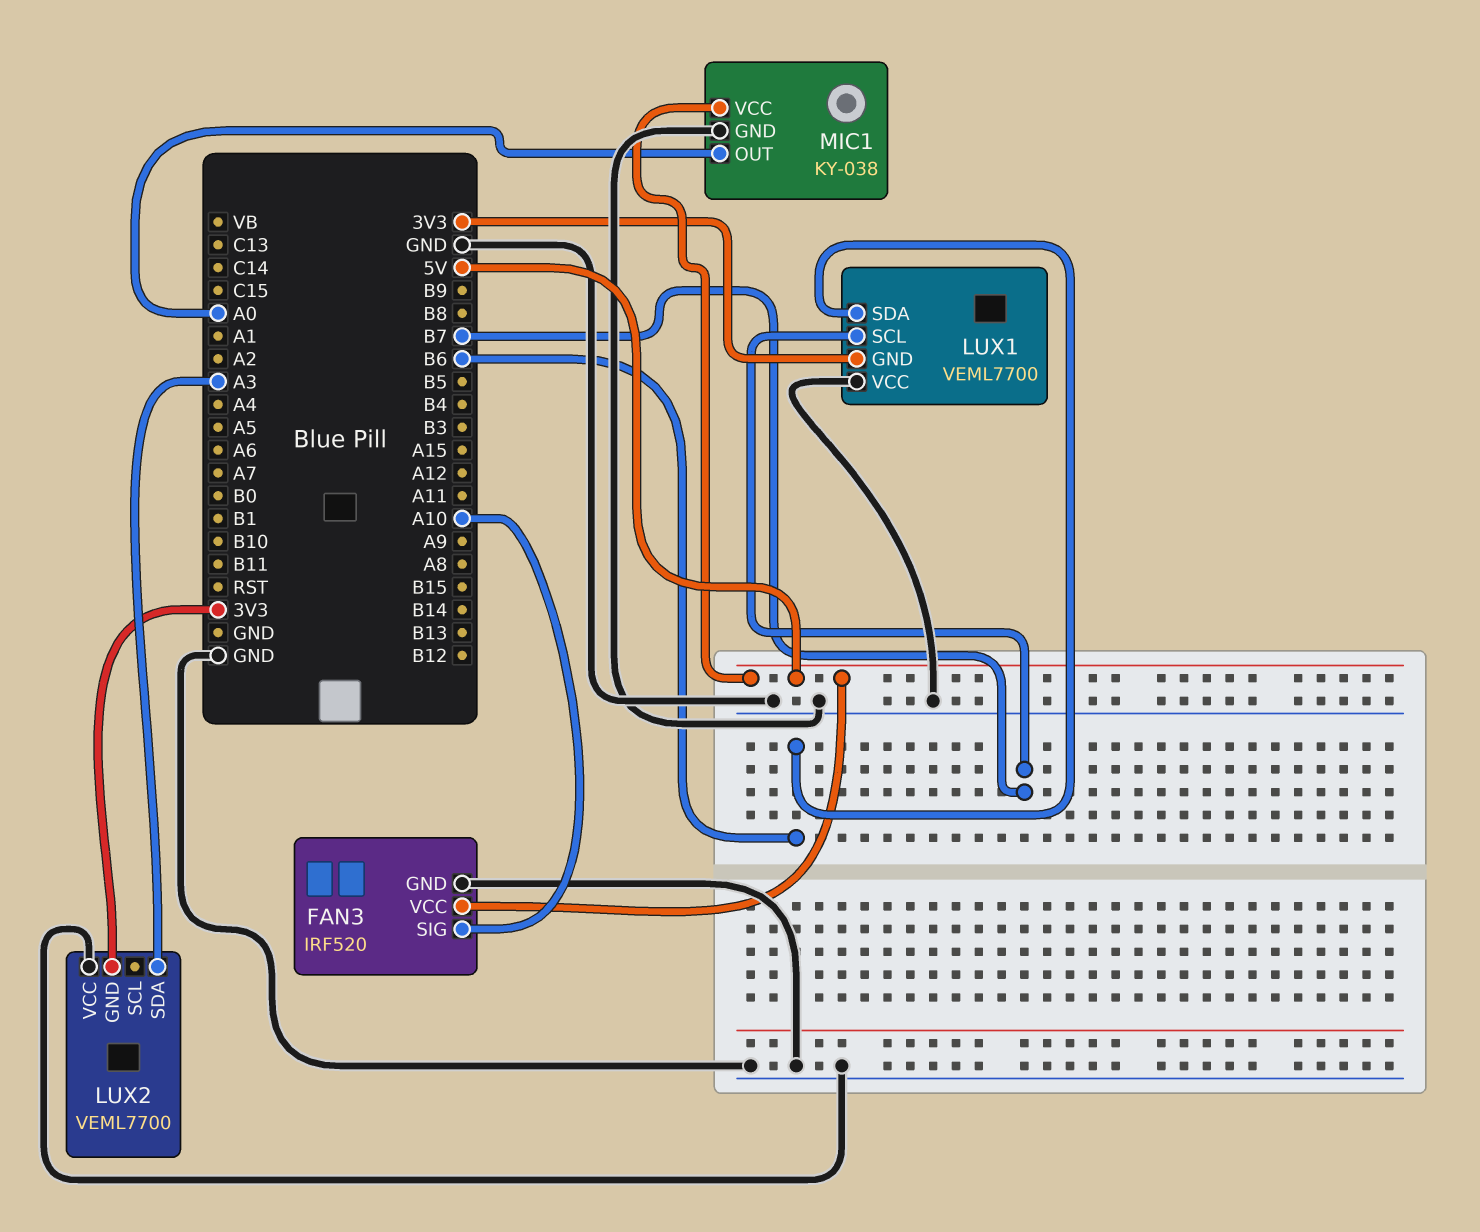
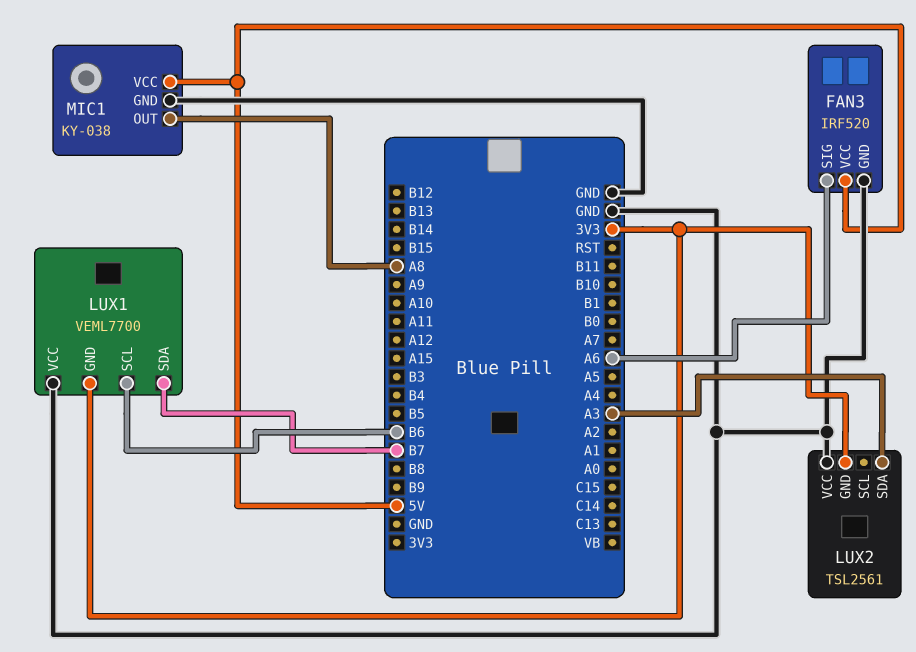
FAN3 pin SIG: A10 -> A6
LUX1 pin SCL: B7 -> B6
LUX1 pin SDA: B6 -> B7
LUX2: VEML7700 -> TSL2561
MIC1 pin OUT: A0 -> A8

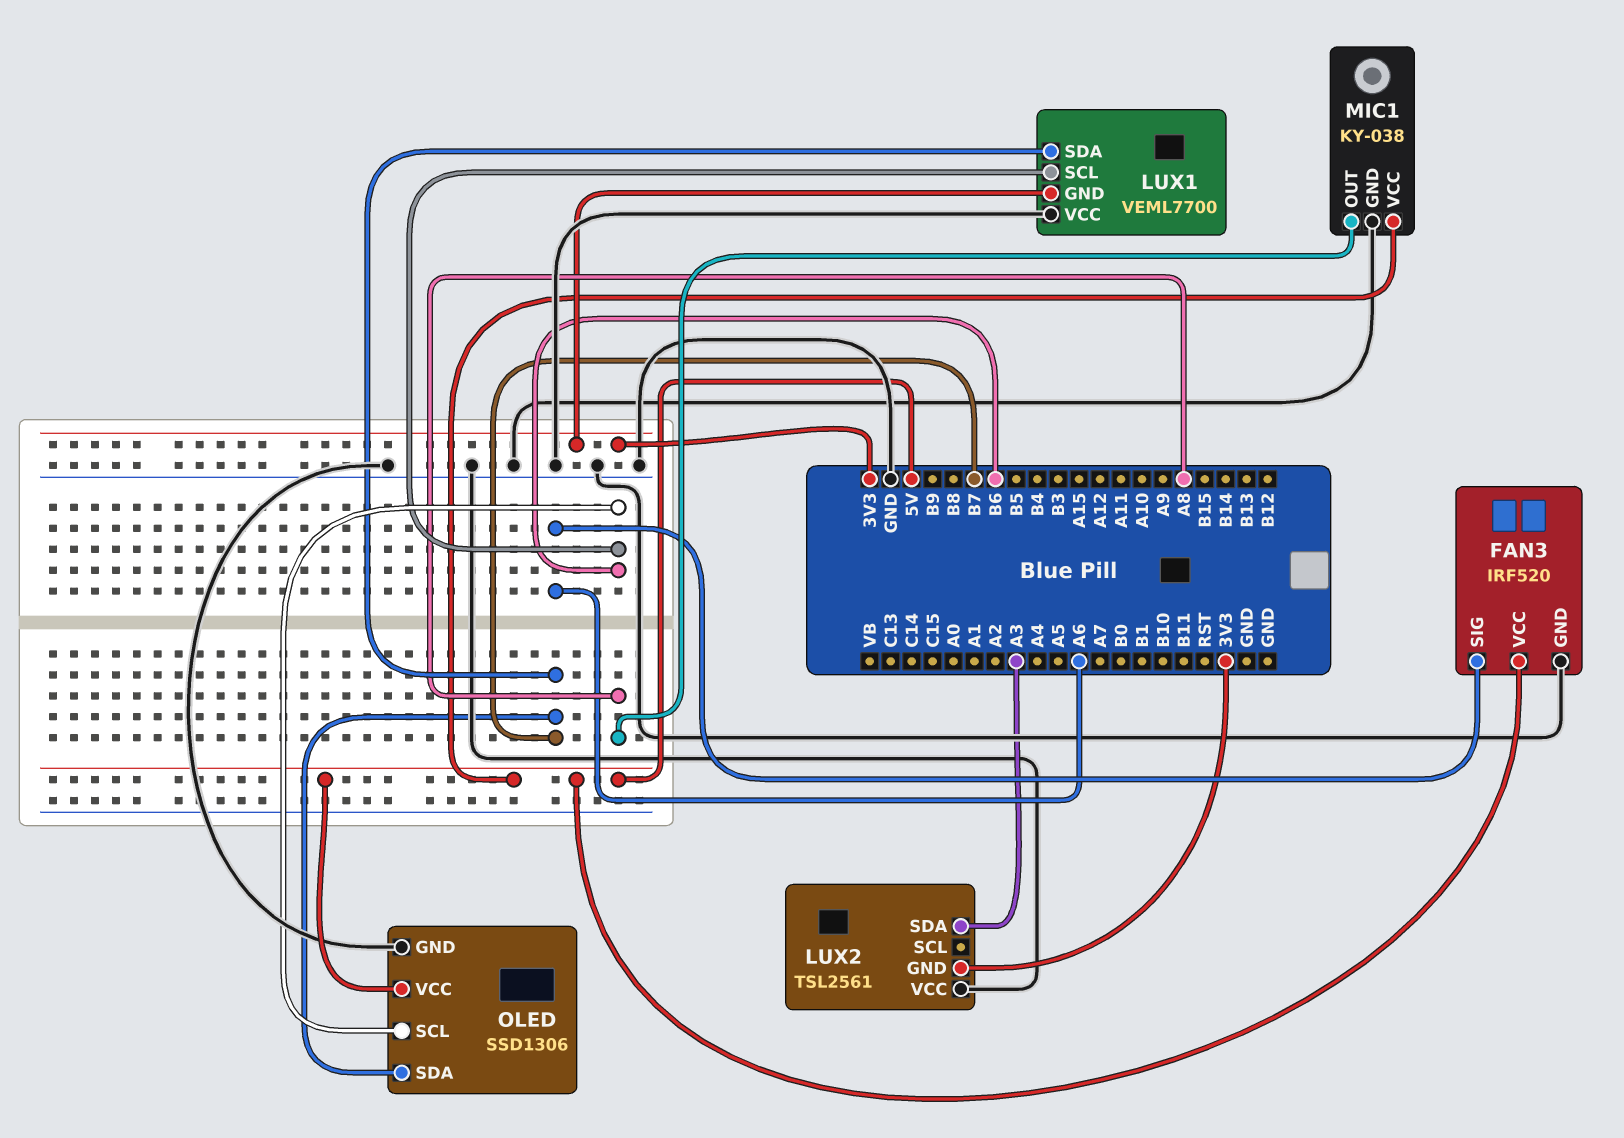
OLED: none -> SSD1306
OLED pin GND: none -> GND
OLED pin SCL: none -> B6
OLED pin SDA: none -> B7
OLED pin VCC: none -> 5V

